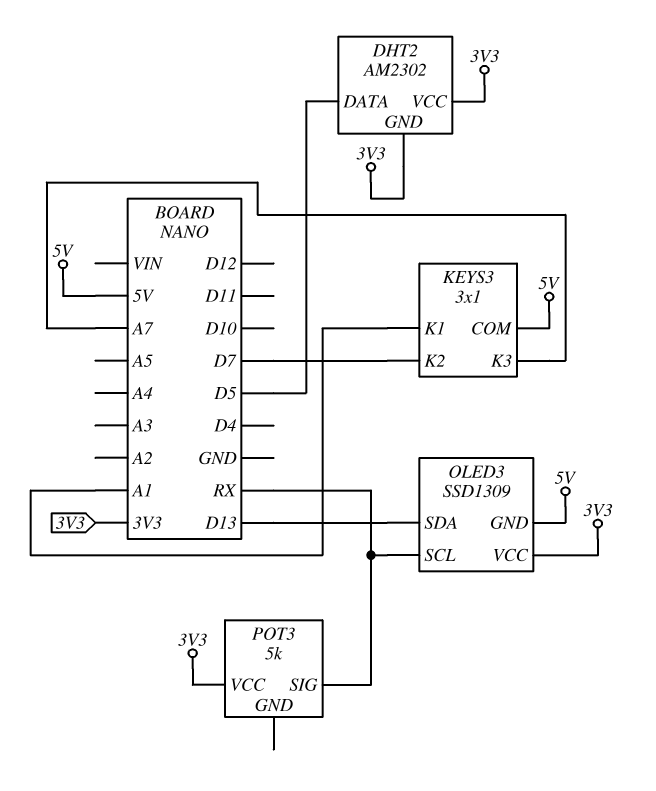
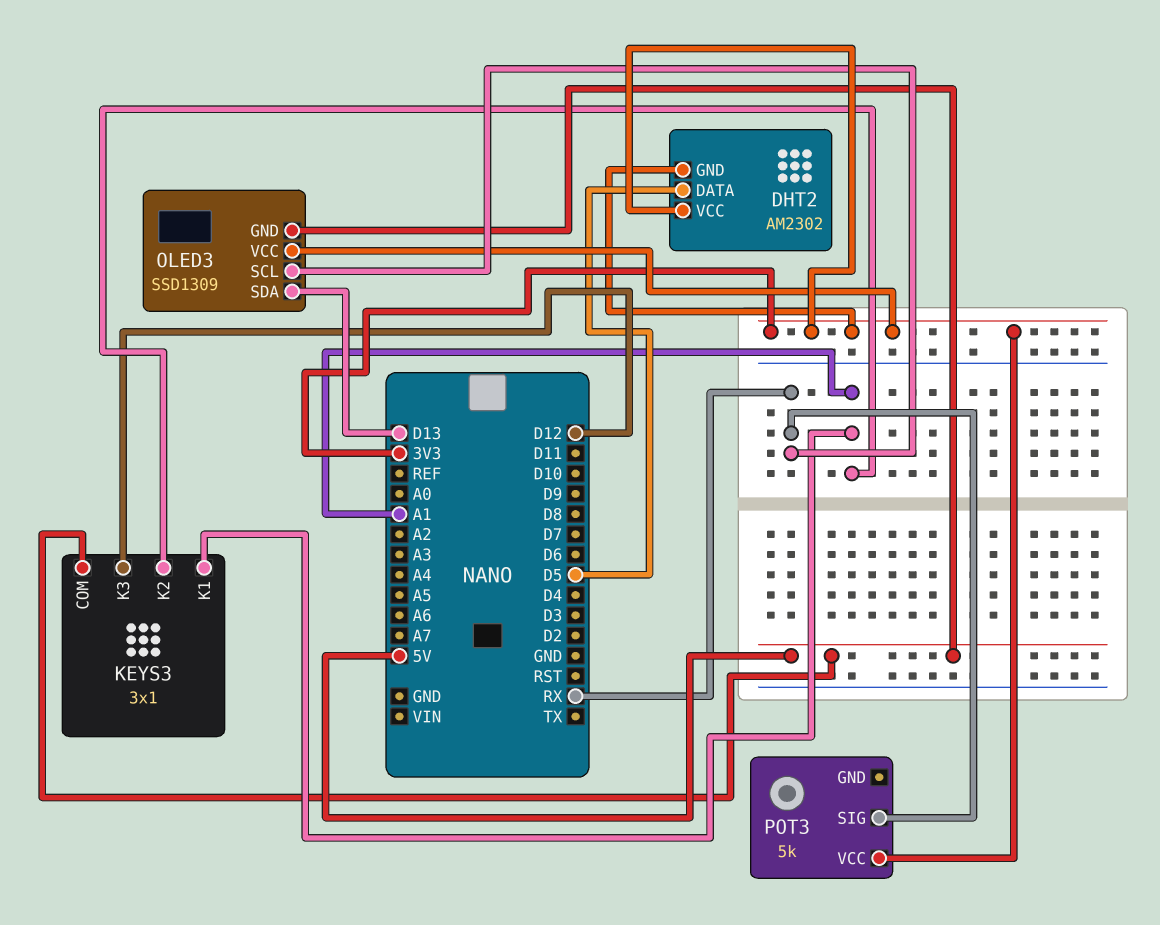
KEYS3 pin K2: D7 -> A1
KEYS3 pin K3: A7 -> D12

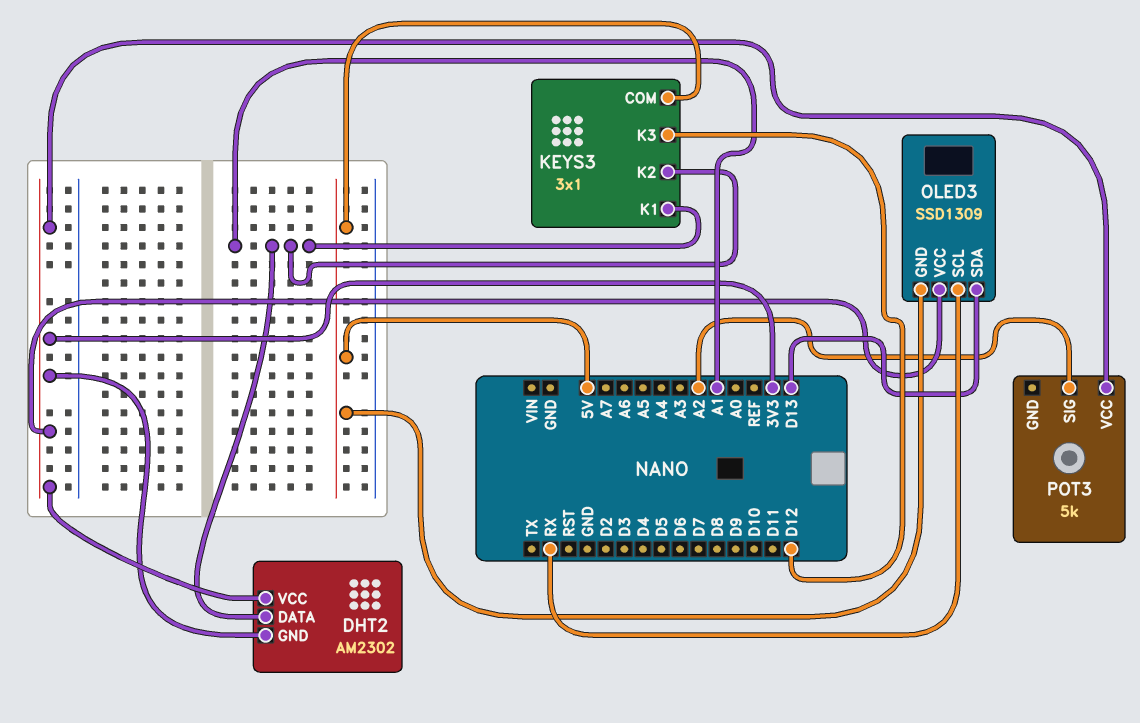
DHT2 pin DATA: D5 -> A1
POT3 pin SIG: RX -> A2

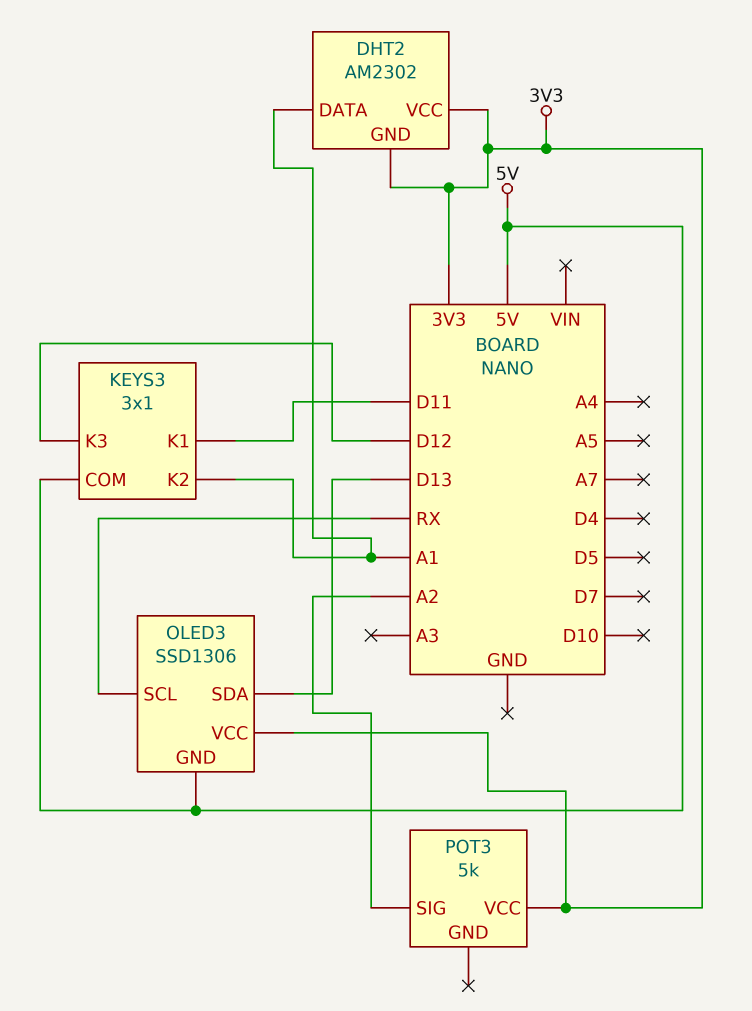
KEYS3 pin K1: A1 -> D11
OLED3: SSD1309 -> SSD1306

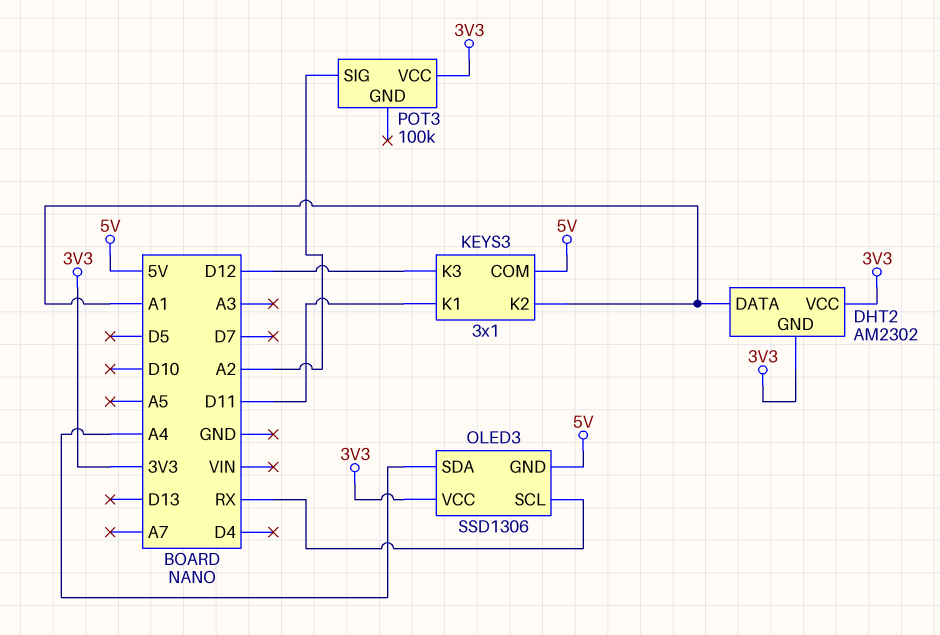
OLED3 pin SDA: D13 -> A4
POT3: 5k -> 100k

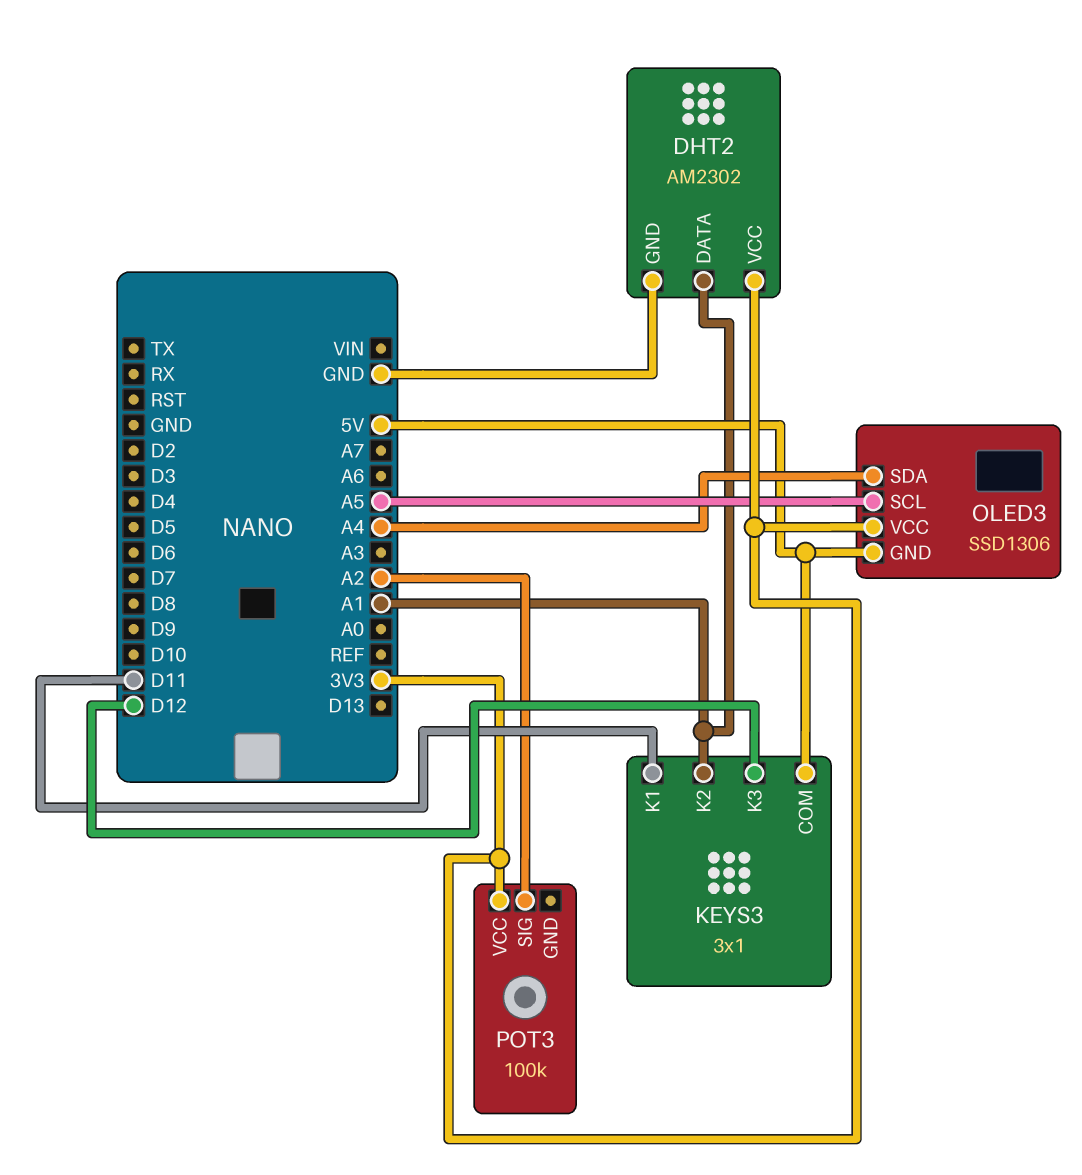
DHT2 pin GND: 3V3 -> GND
OLED3 pin SCL: RX -> A5

